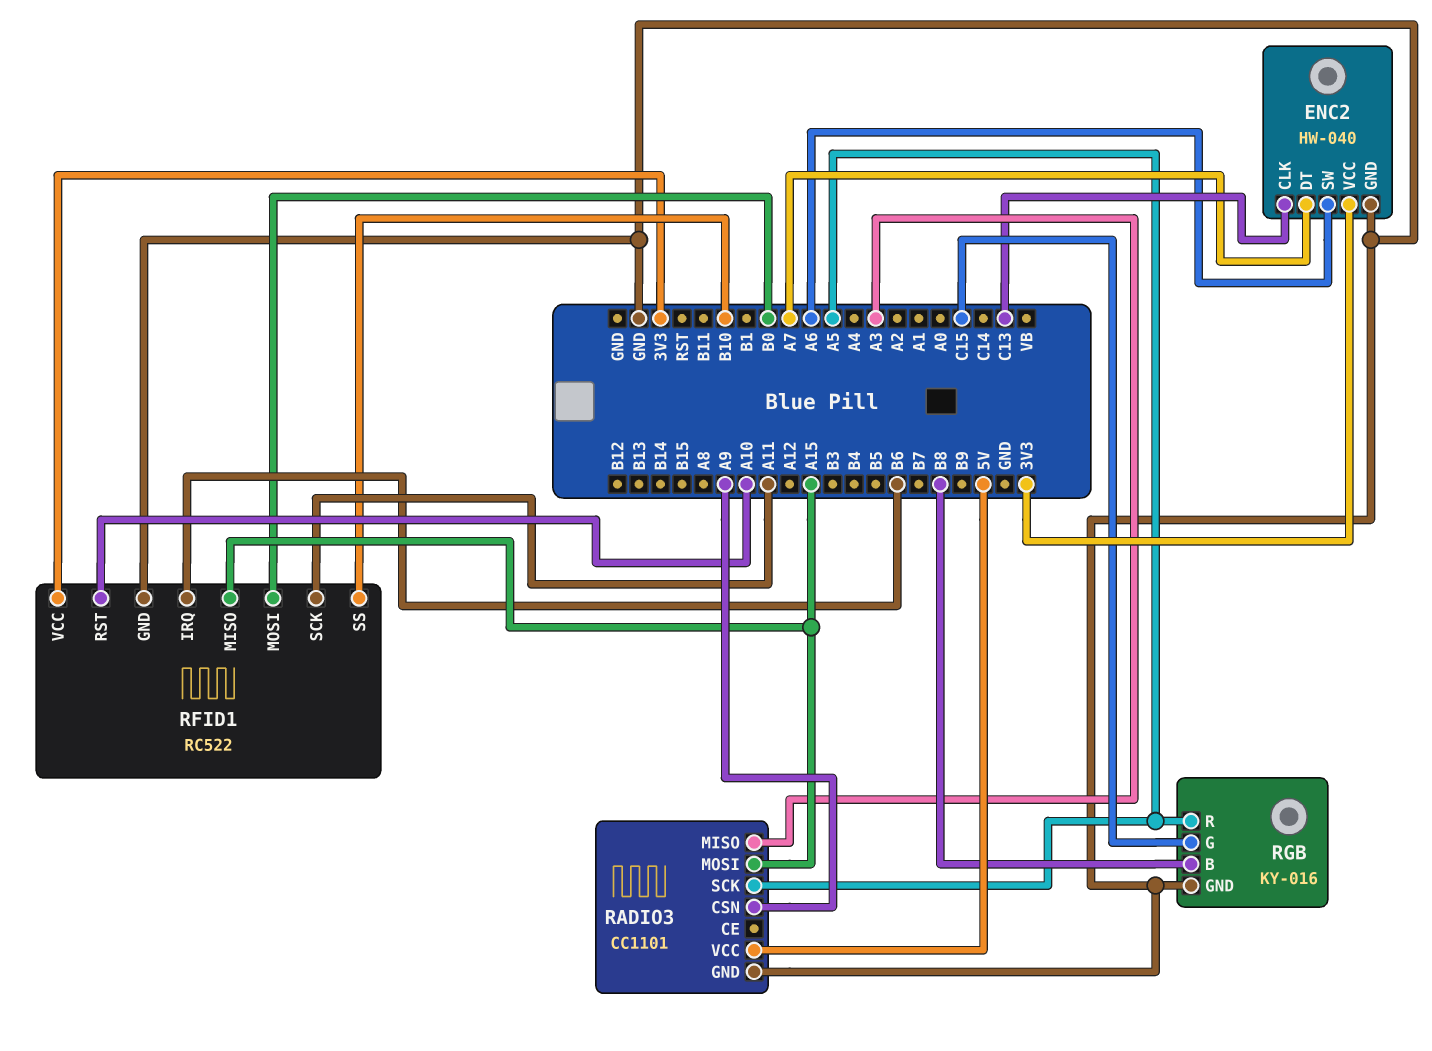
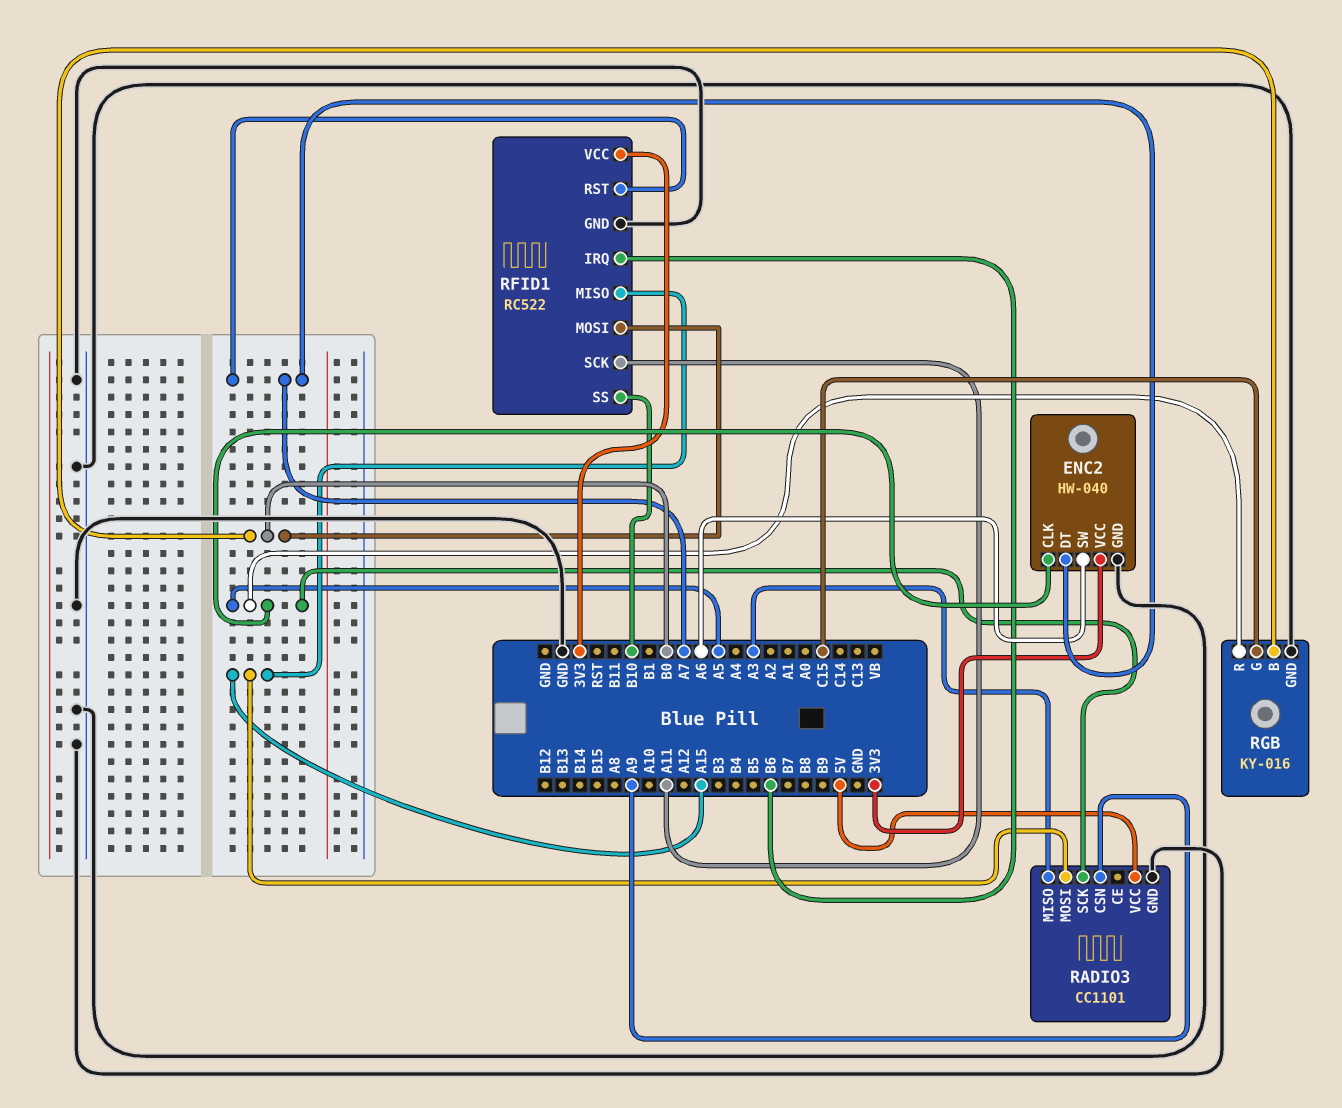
ENC2 pin CLK: C13 -> A5
RFID1 pin RST: A10 -> A7
RGB pin B: B8 -> B0

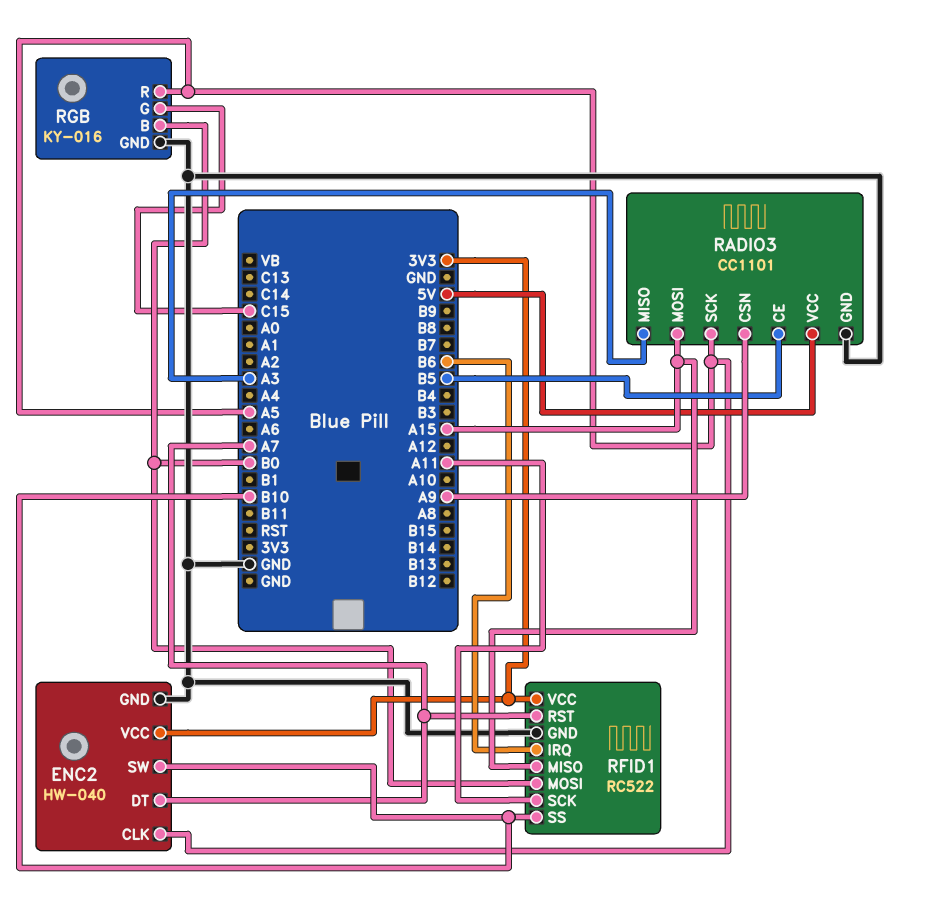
ENC2 pin SW: A6 -> B10
RADIO3 pin CE: none -> B5

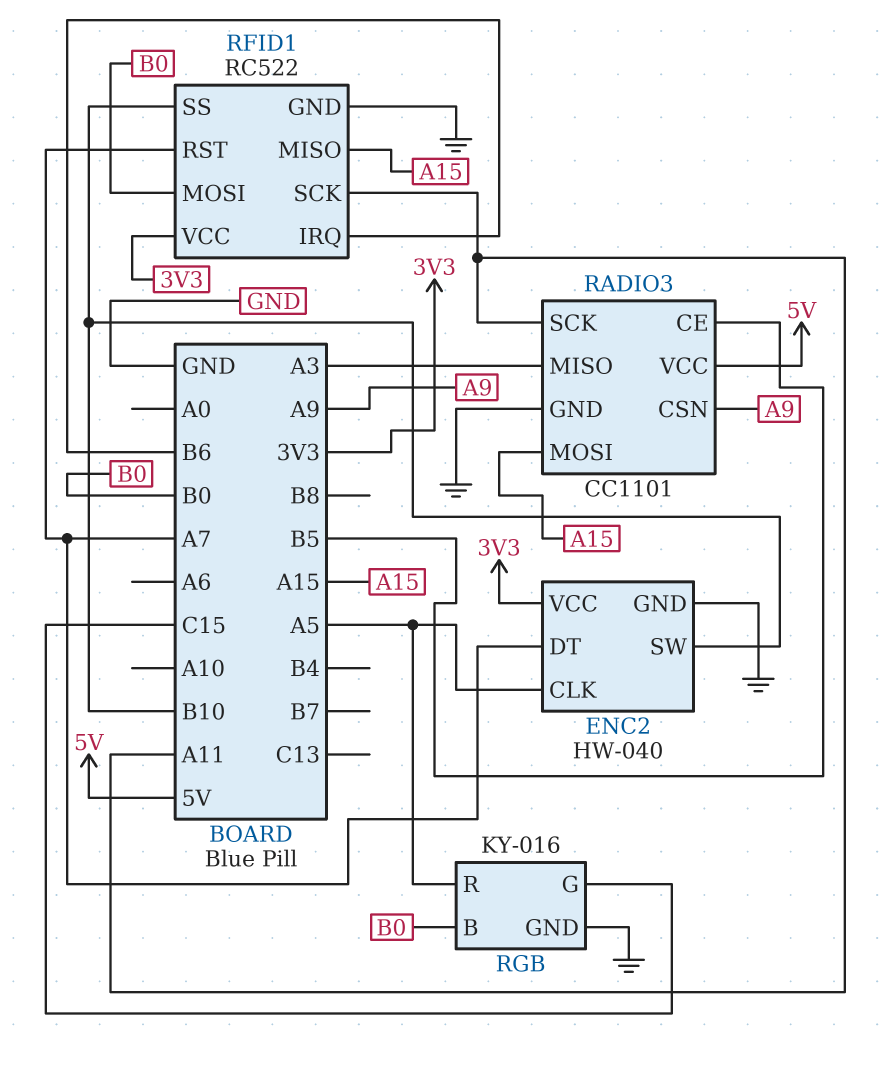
RADIO3 pin SCK: A5 -> A11

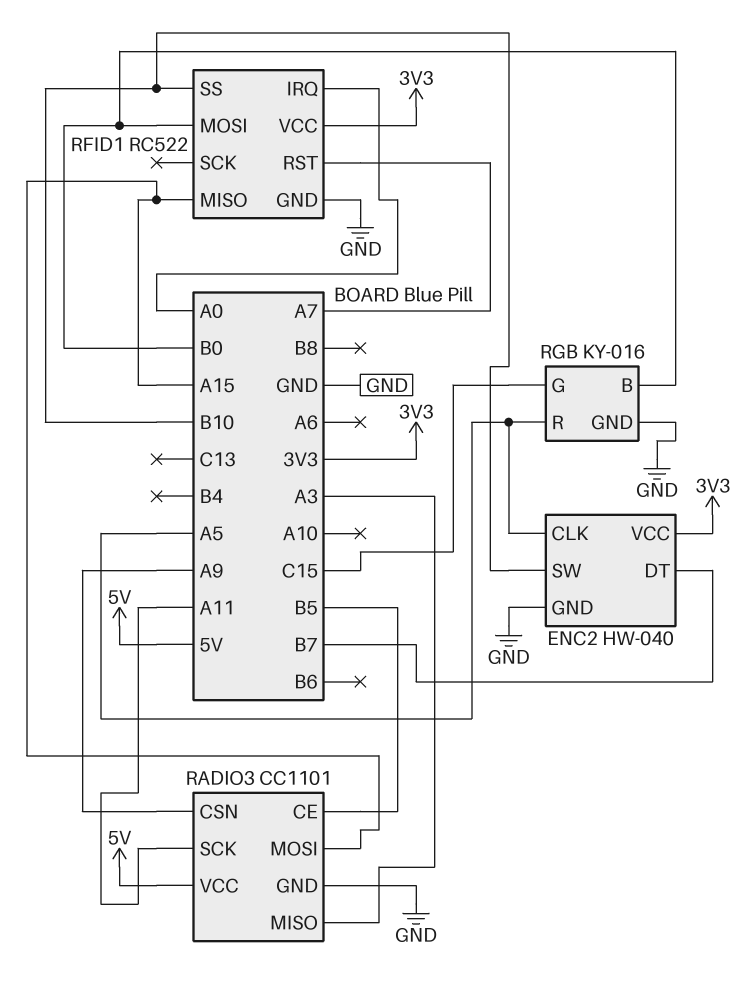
ENC2 pin DT: A7 -> B7
RFID1 pin IRQ: B6 -> A0
RFID1 pin SCK: A11 -> none

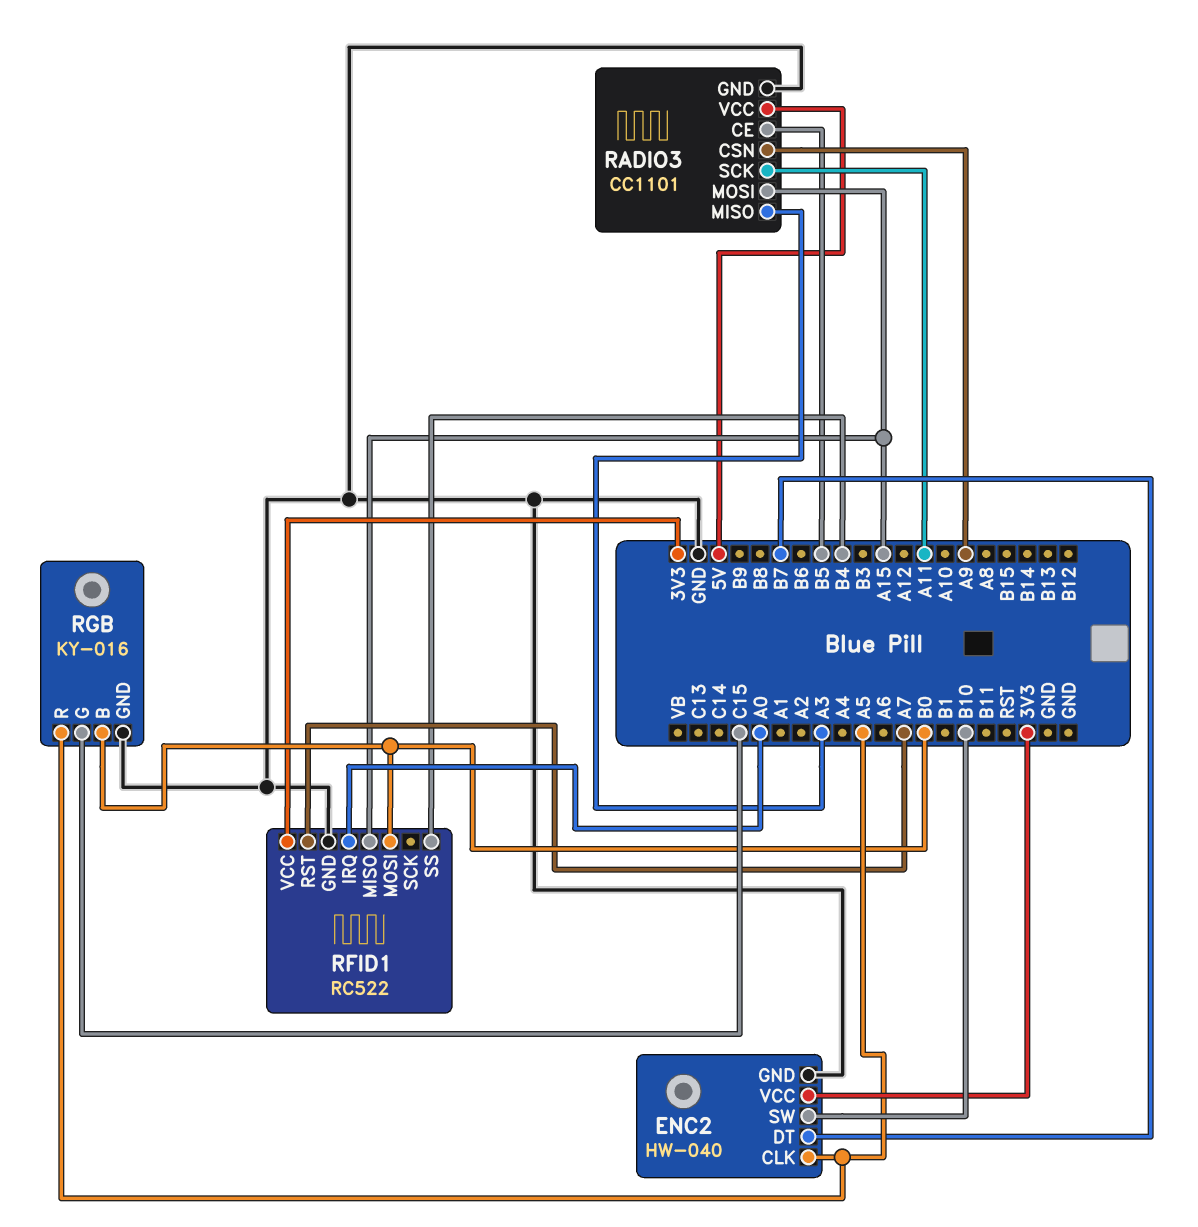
RFID1 pin SS: B10 -> B4

